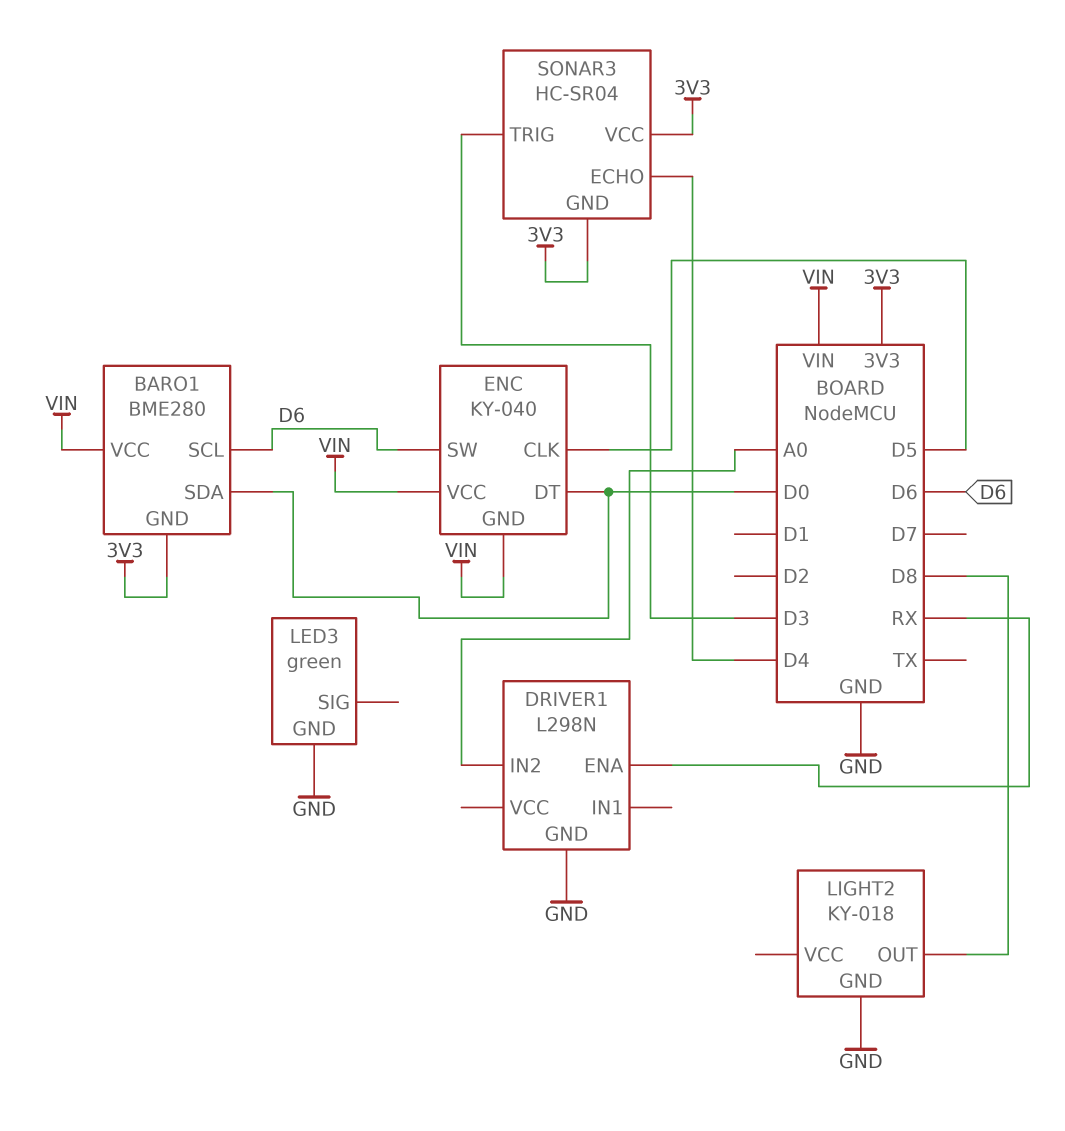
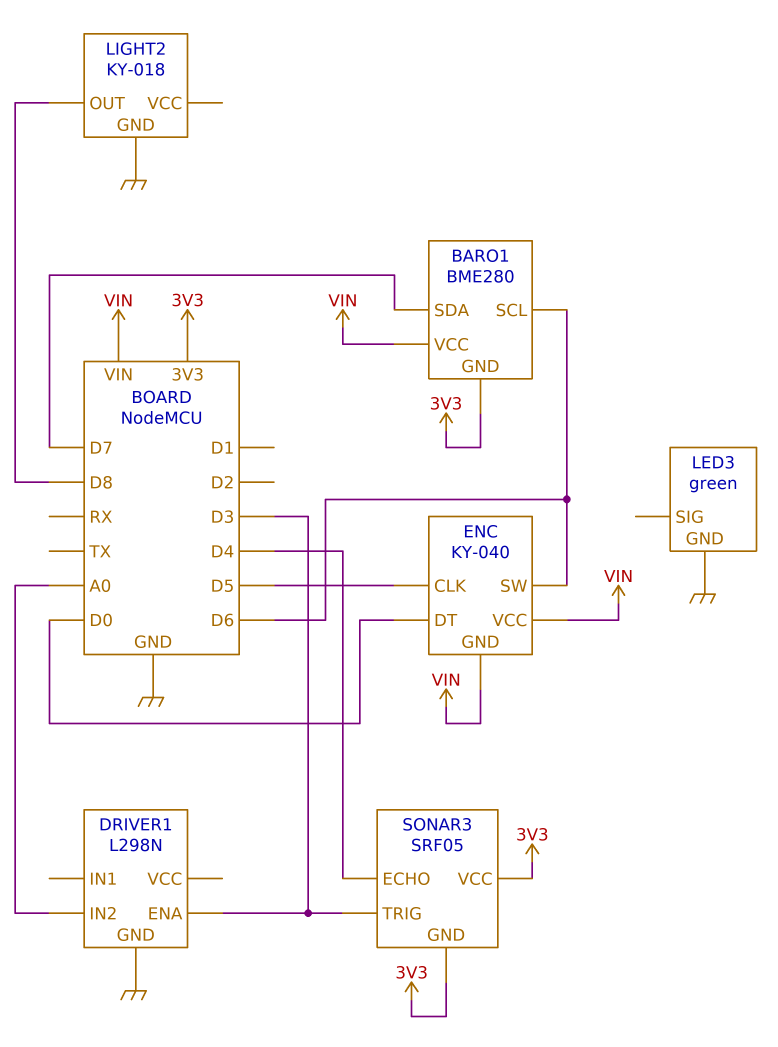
BARO1 pin SDA: D0 -> D7
DRIVER1 pin ENA: RX -> D3
SONAR3: HC-SR04 -> SRF05

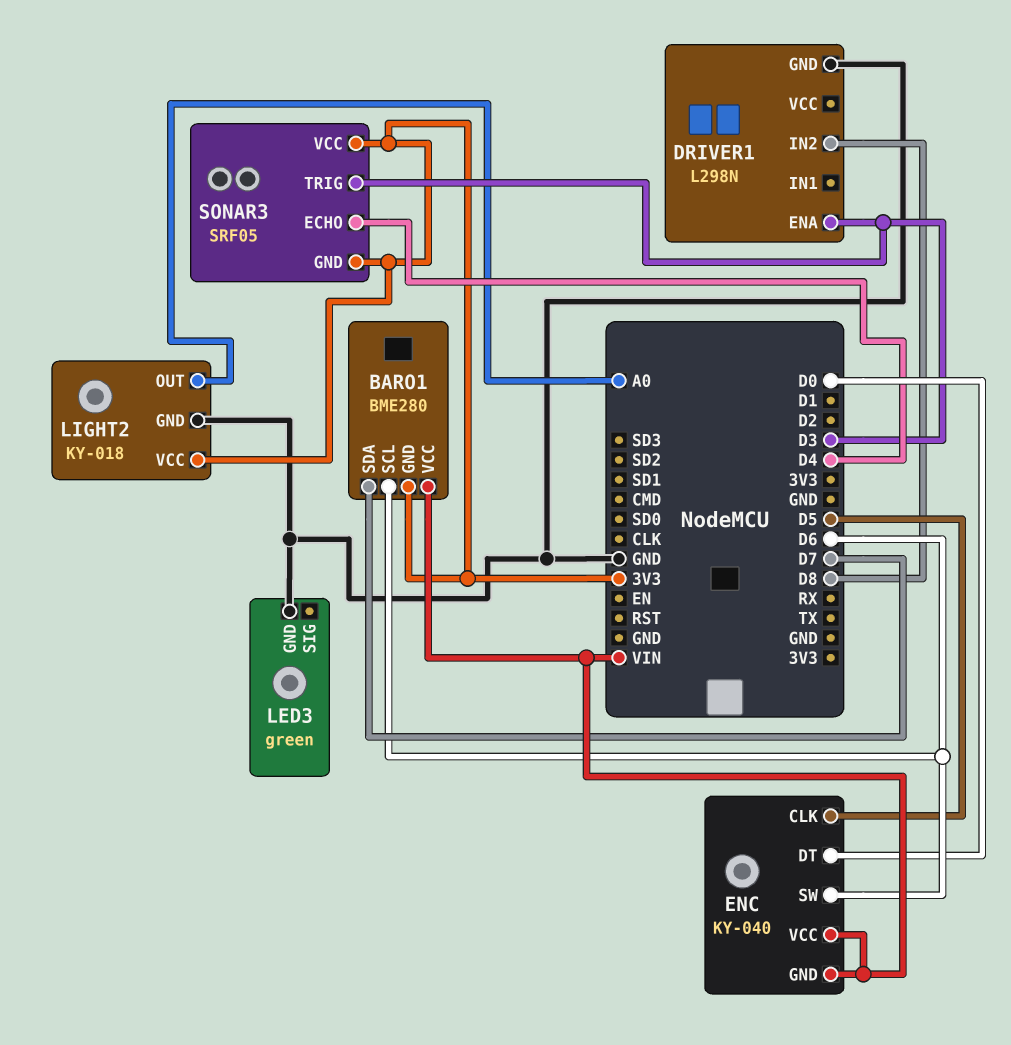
DRIVER1 pin IN2: A0 -> D8
LIGHT2 pin OUT: D8 -> A0
LIGHT2 pin VCC: none -> 3V3

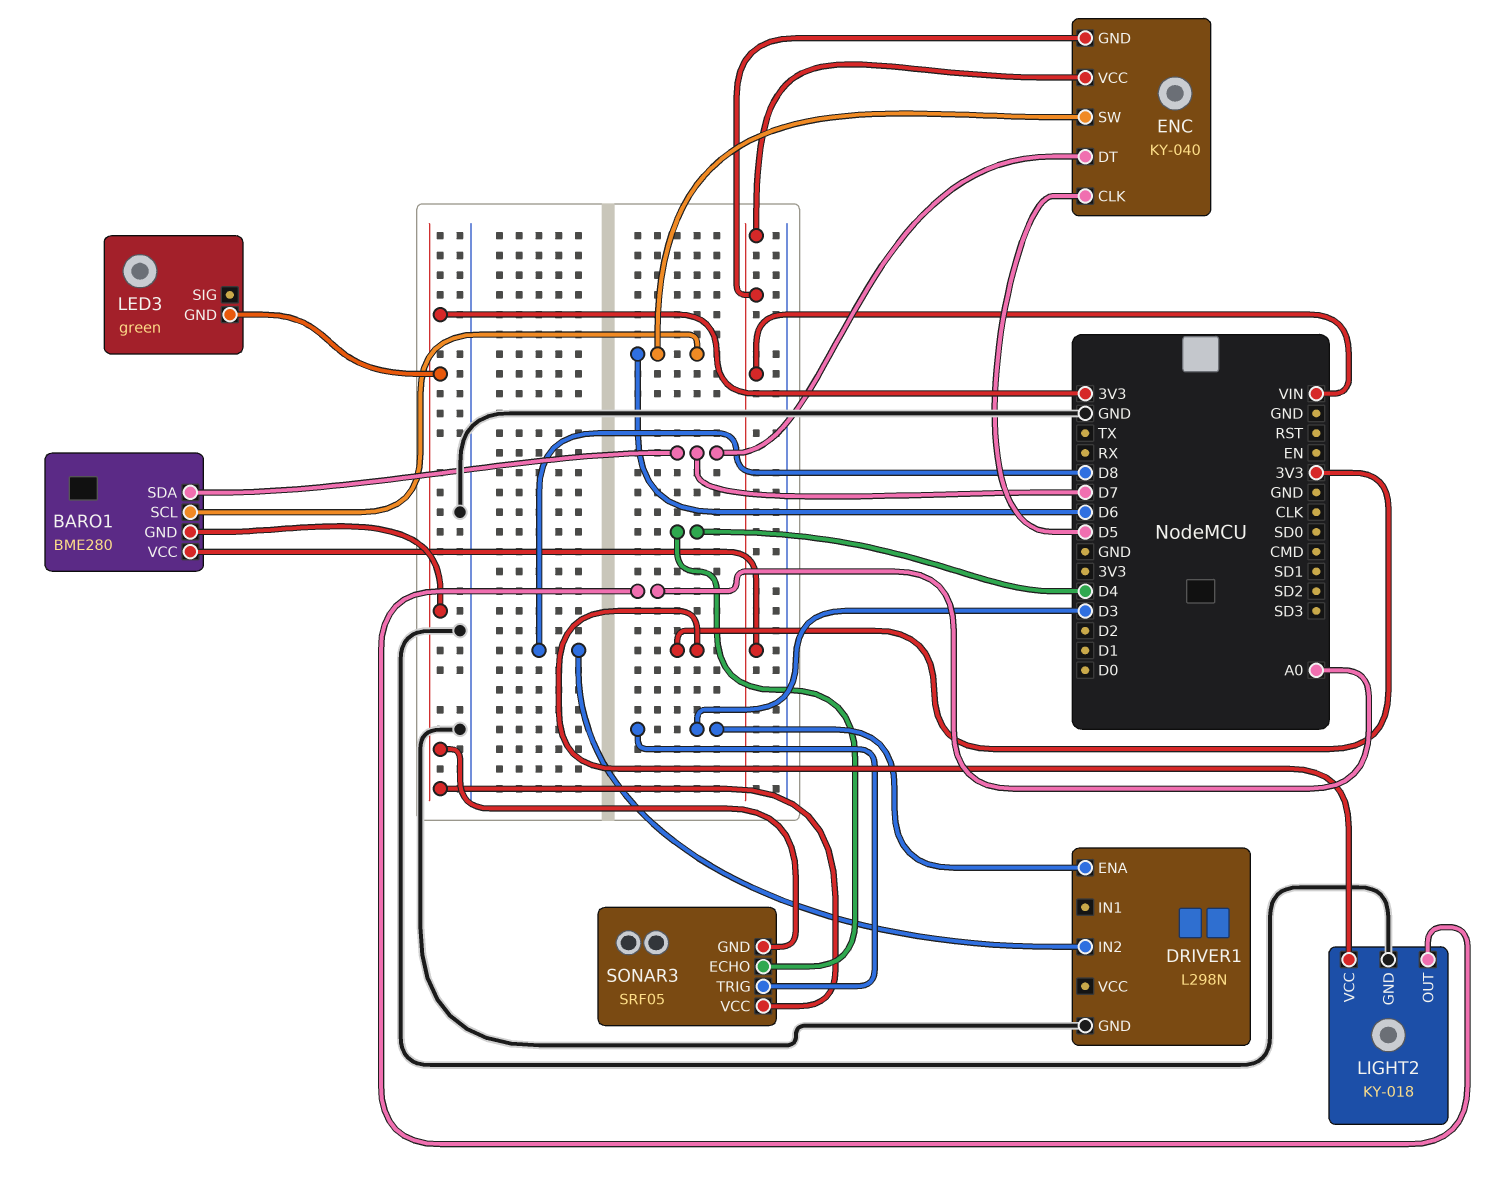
ENC pin DT: D0 -> D7
LED3 pin GND: GND -> 3V3

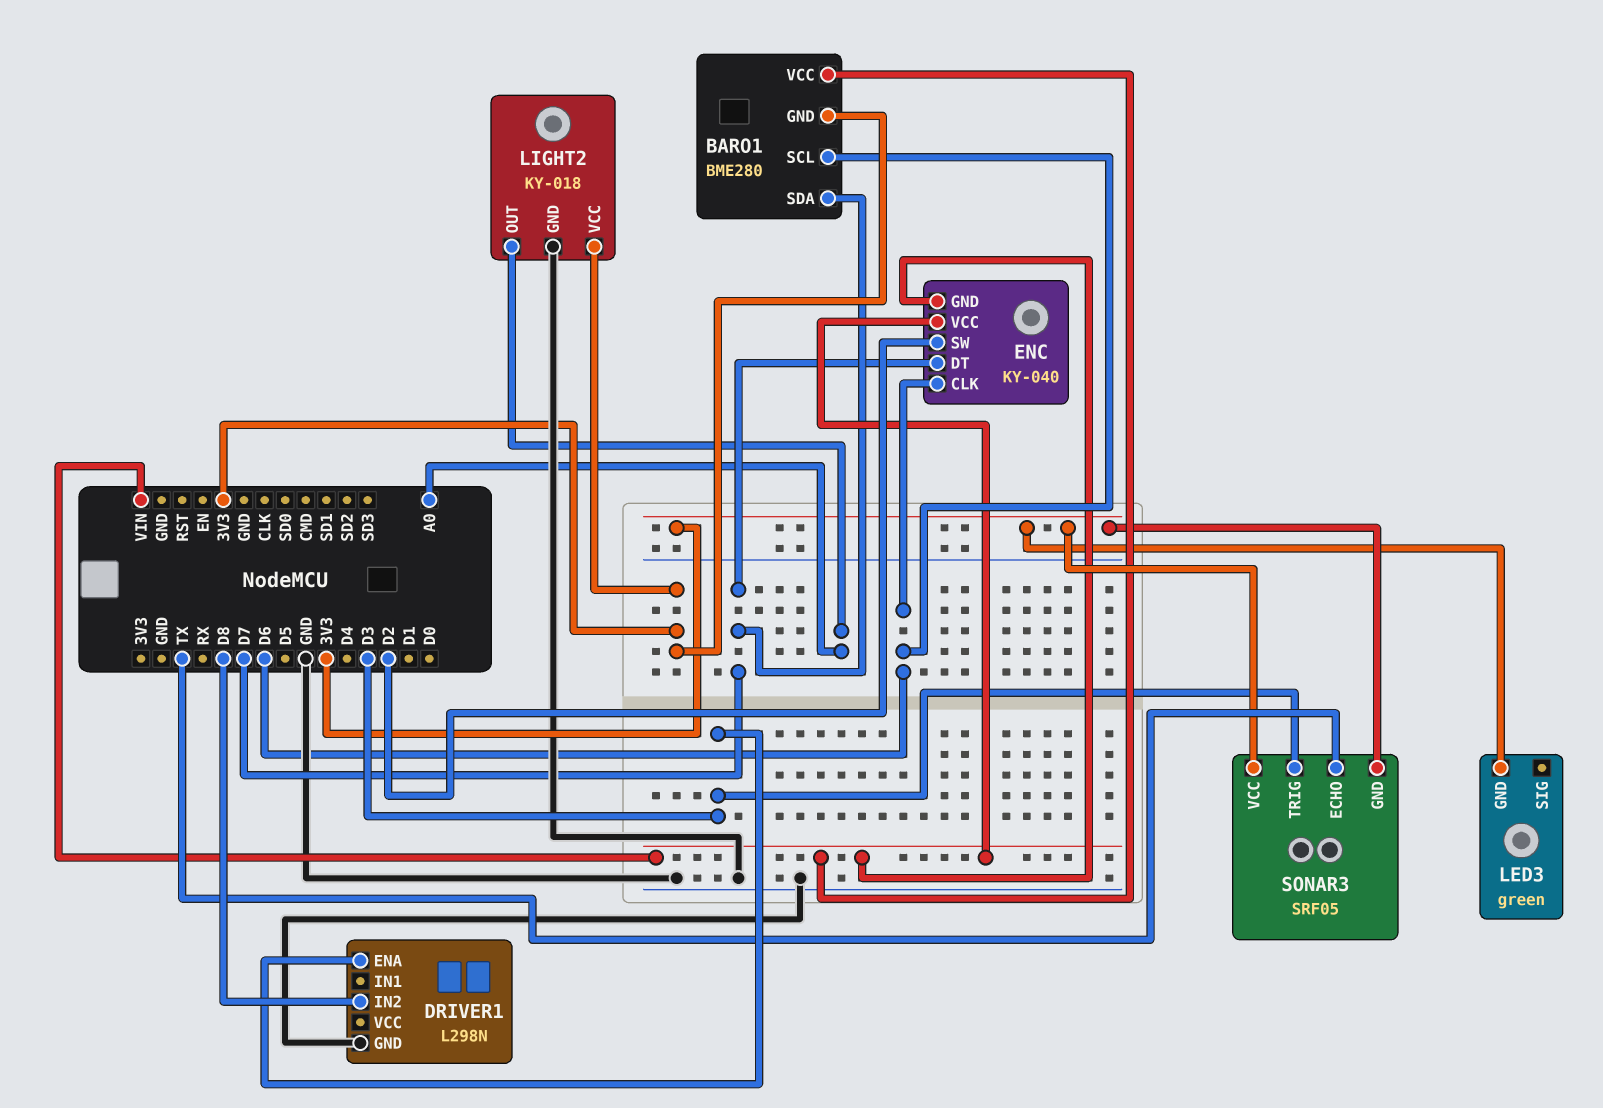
ENC pin CLK: D5 -> D6
ENC pin SW: D6 -> D2
SONAR3 pin ECHO: D4 -> TX

